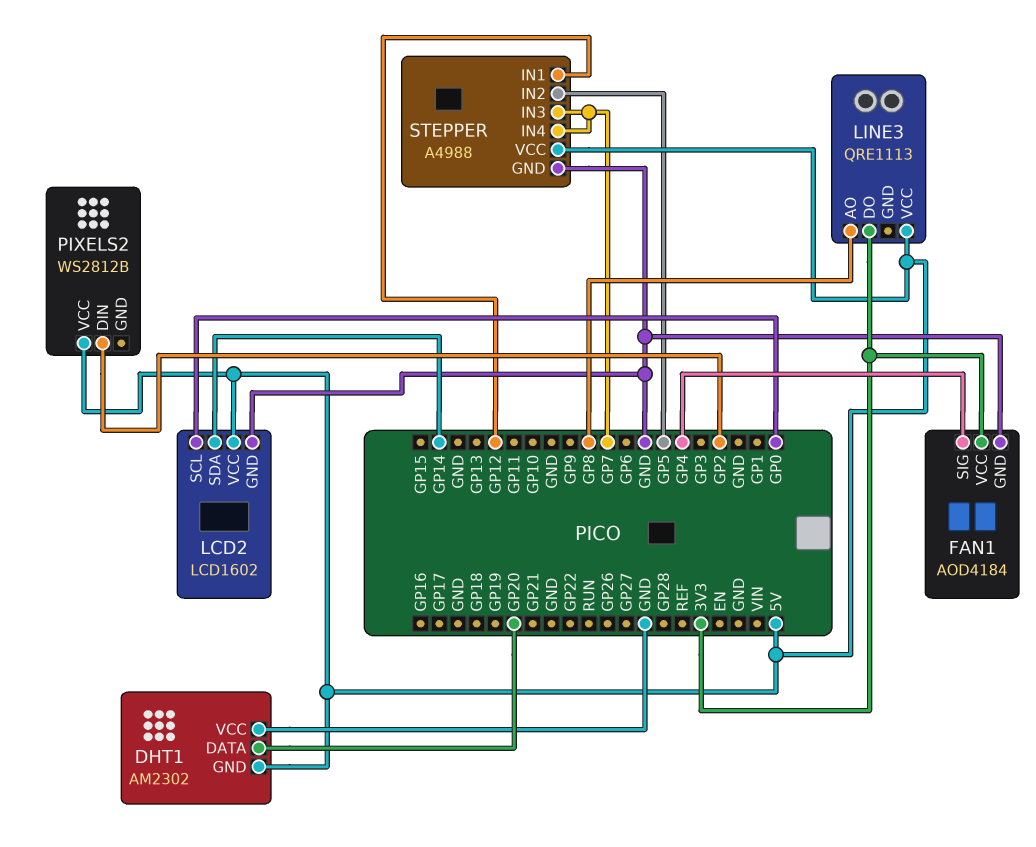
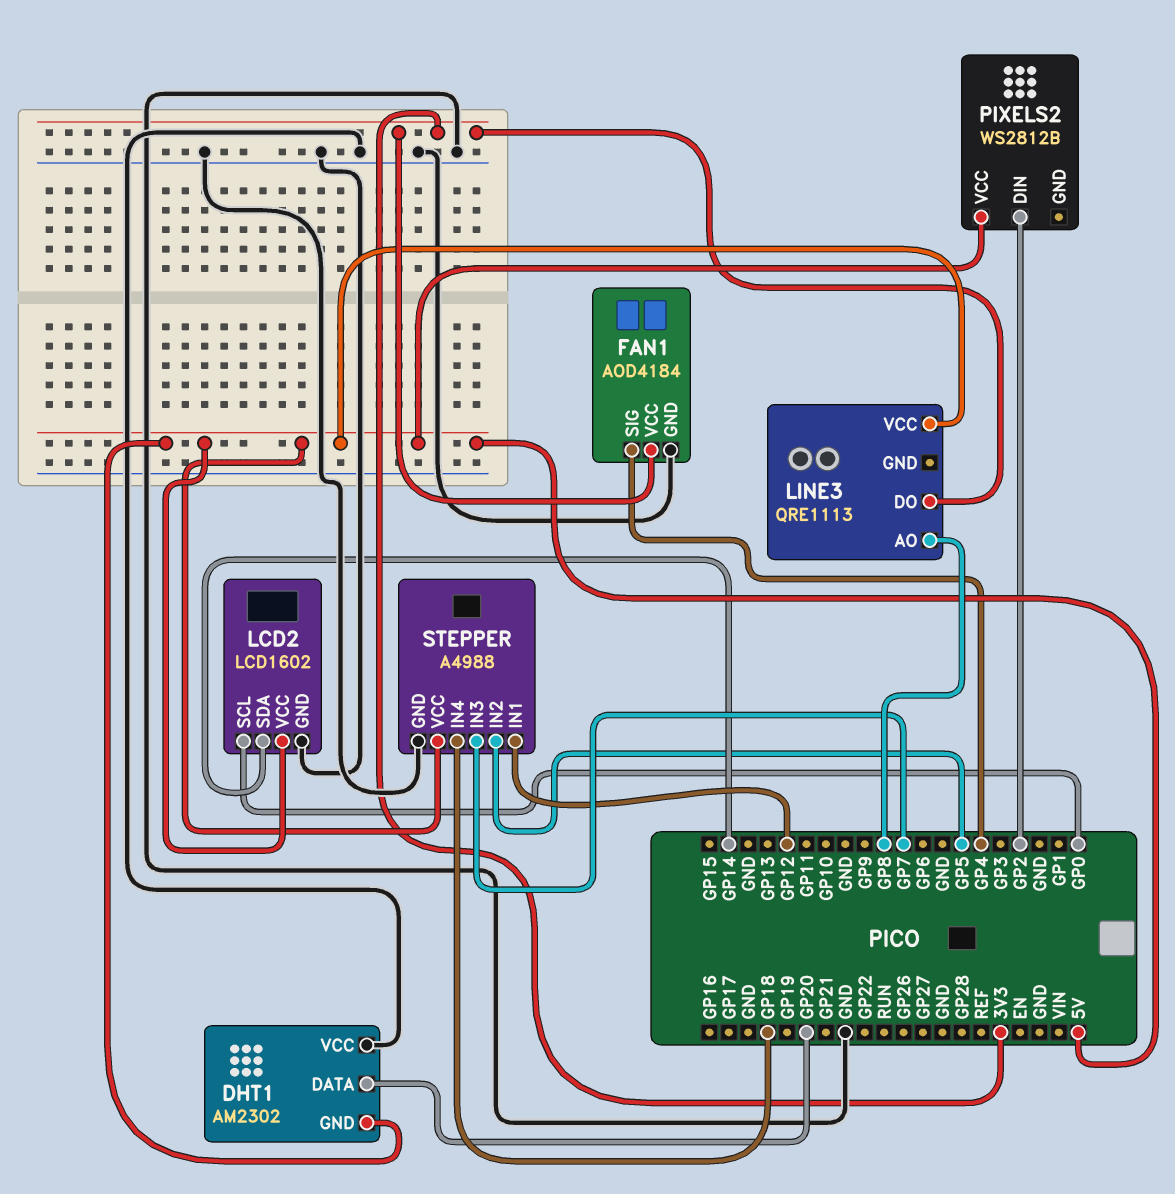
STEPPER pin IN4: GP7 -> GP18

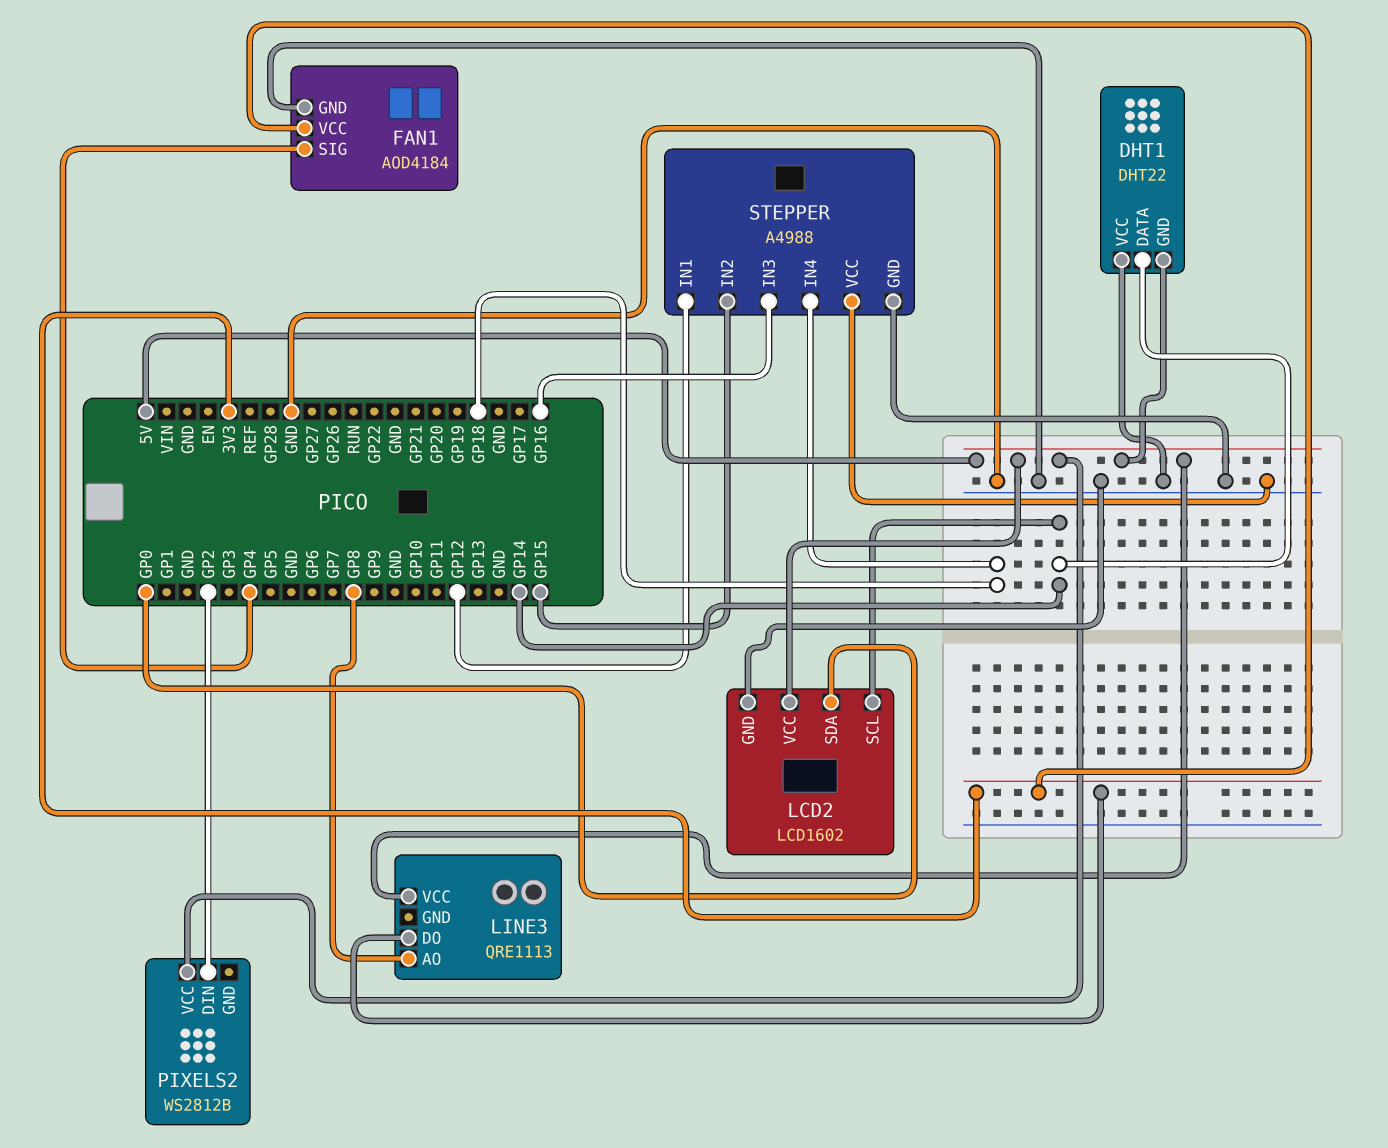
DHT1: AM2302 -> DHT22
DHT1 pin DATA: GP20 -> GP14
LCD2 pin SCL: GP0 -> GP14
LCD2 pin SDA: GP14 -> GP0
STEPPER pin IN2: GP5 -> GP15
STEPPER pin IN3: GP7 -> GP16
STEPPER pin VCC: 5V -> GND

